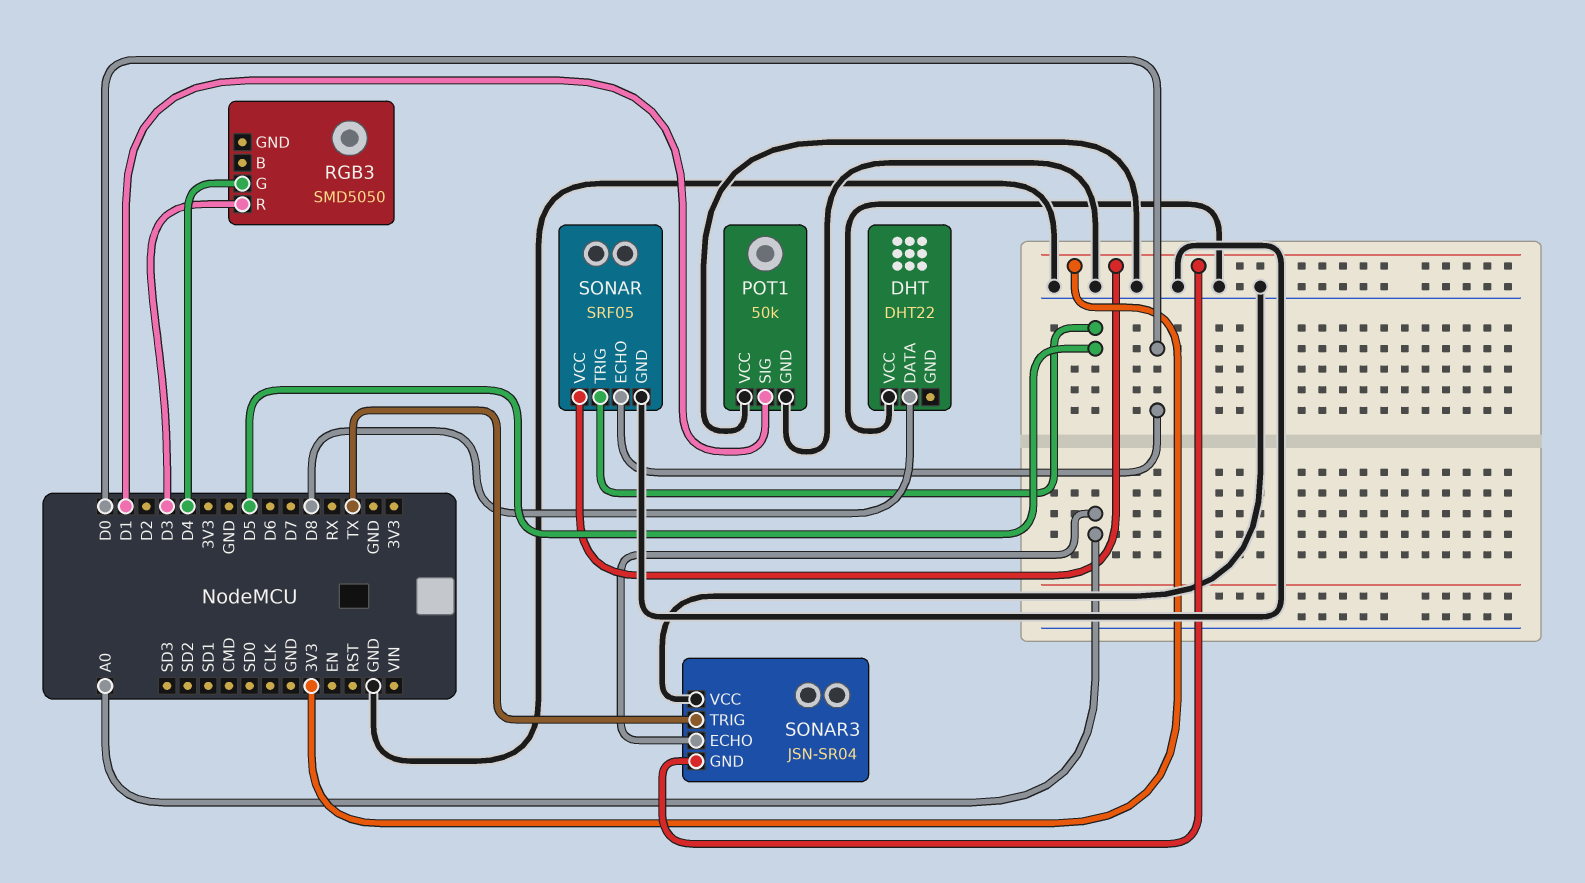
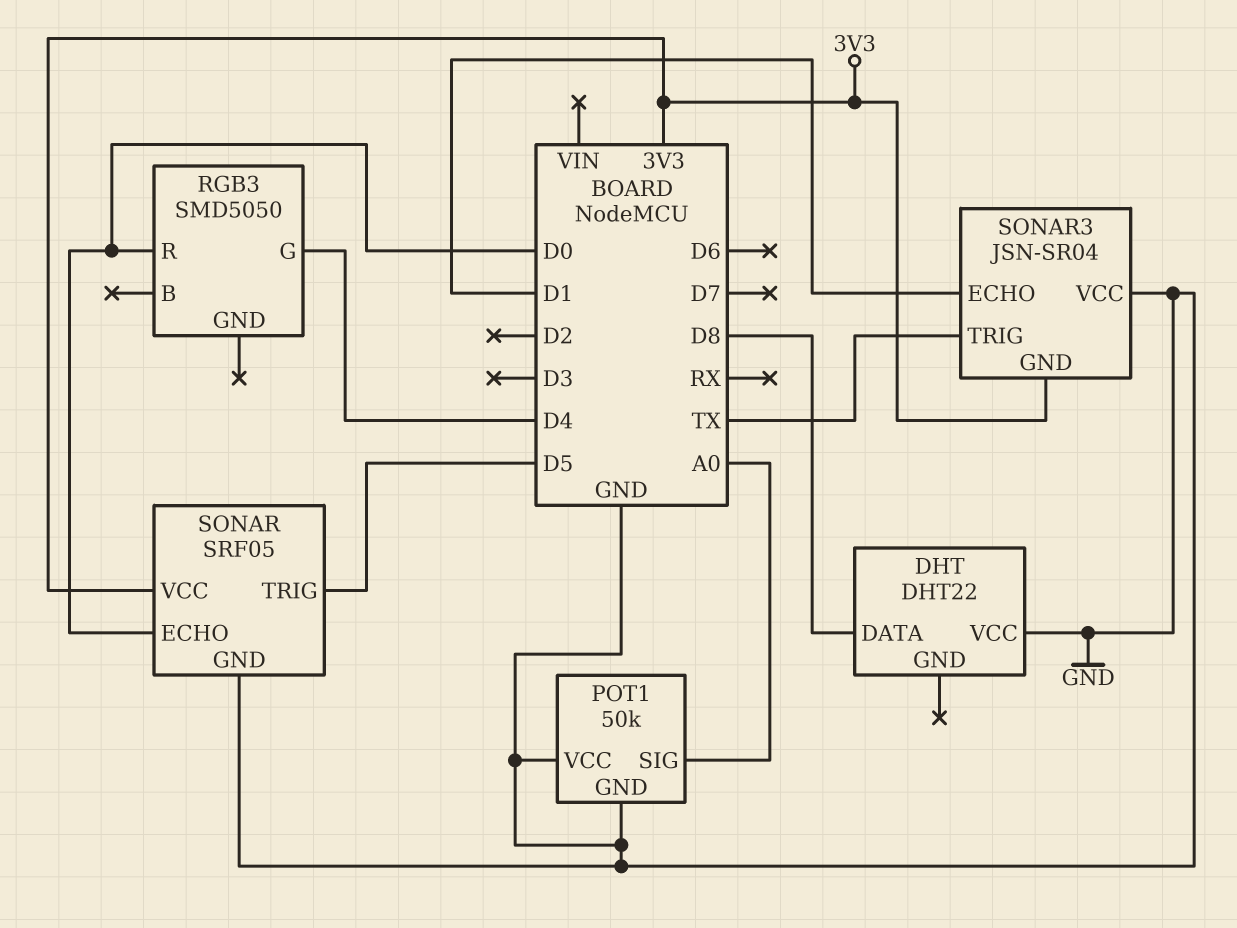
POT1 pin SIG: D1 -> A0
RGB3 pin R: D3 -> D0
SONAR3 pin ECHO: A0 -> D1

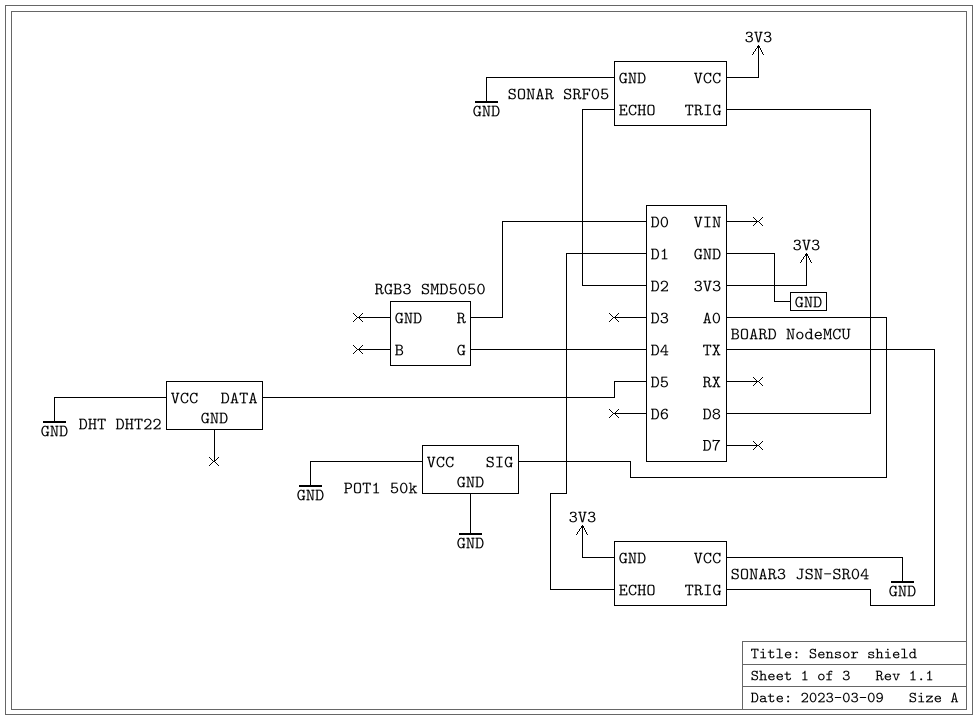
DHT pin DATA: D8 -> D5
SONAR pin ECHO: D0 -> D2
SONAR pin TRIG: D5 -> D8

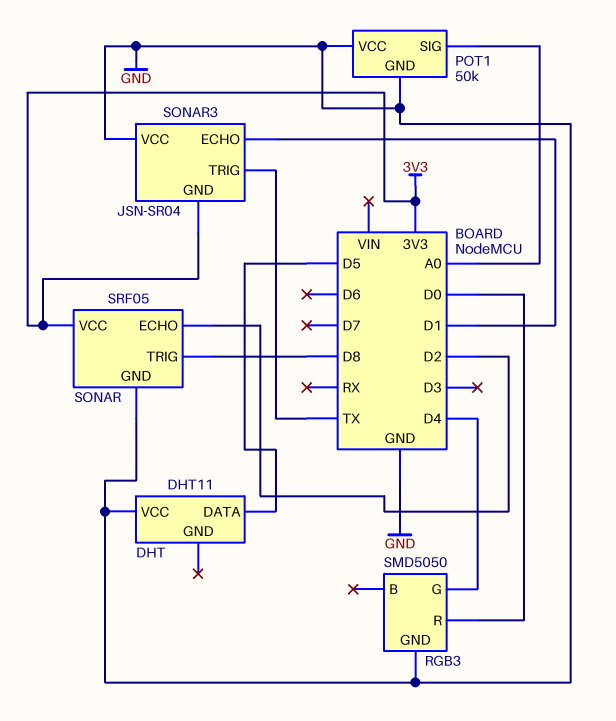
DHT: DHT22 -> DHT11
RGB3 pin GND: none -> GND

